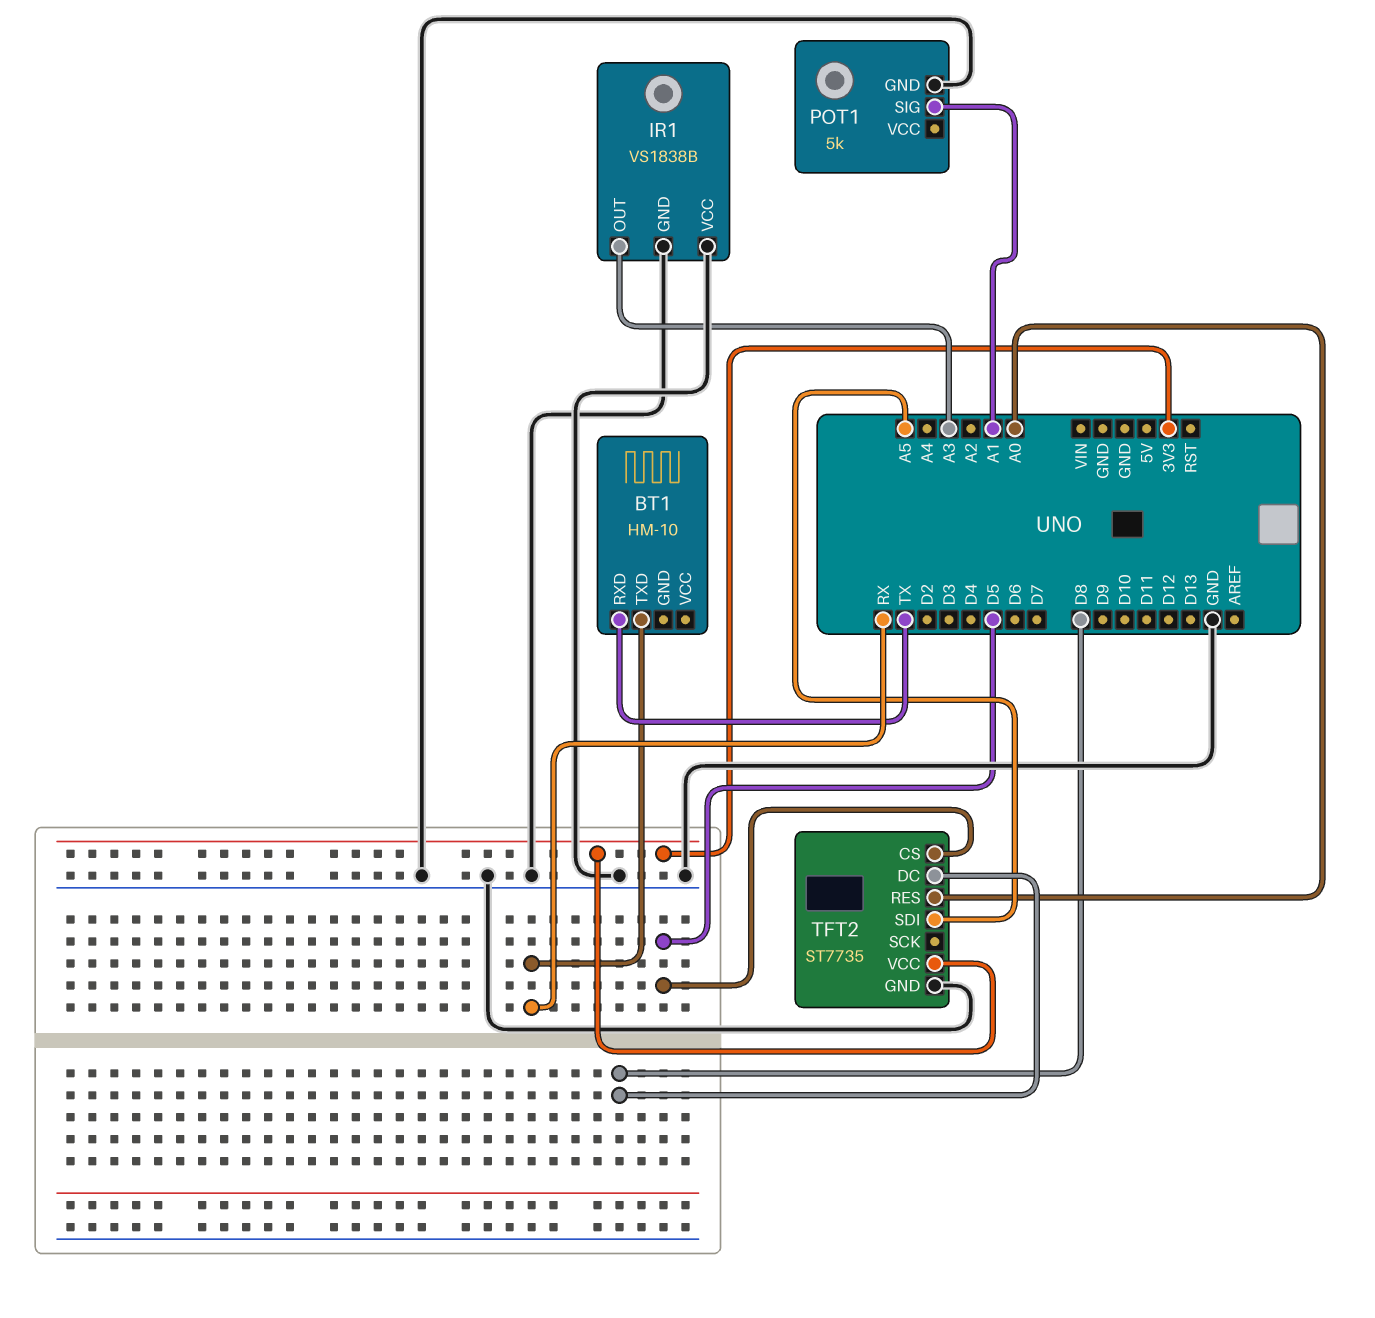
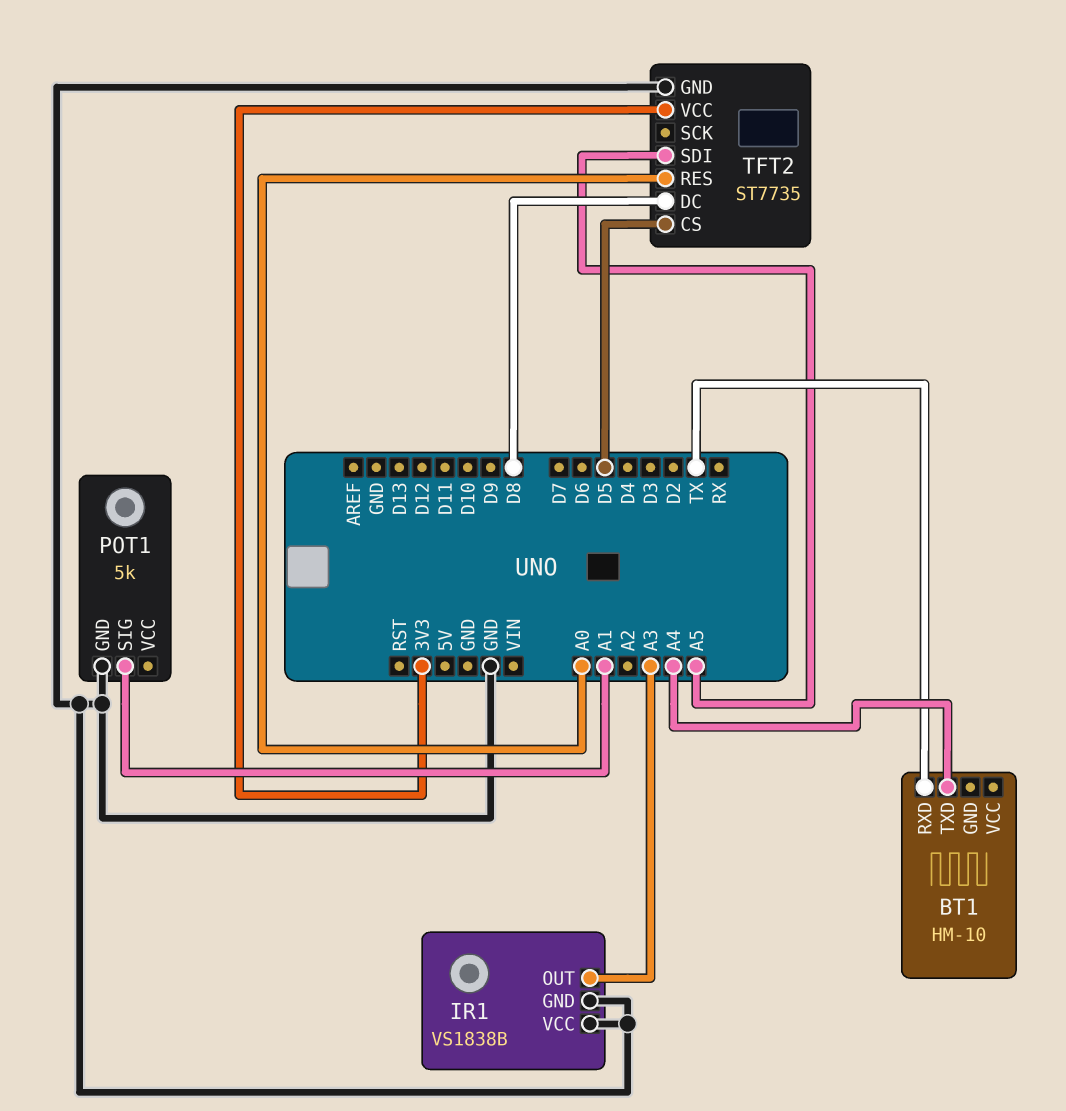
BT1 pin TXD: RX -> A4

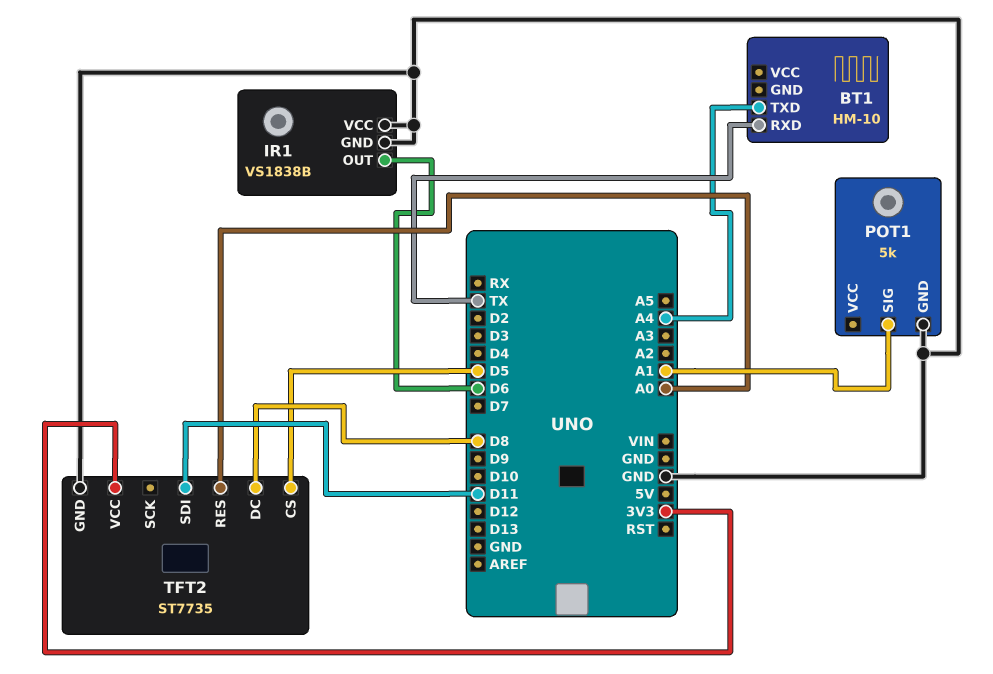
IR1 pin OUT: A3 -> D6
TFT2 pin SDI: A5 -> D11

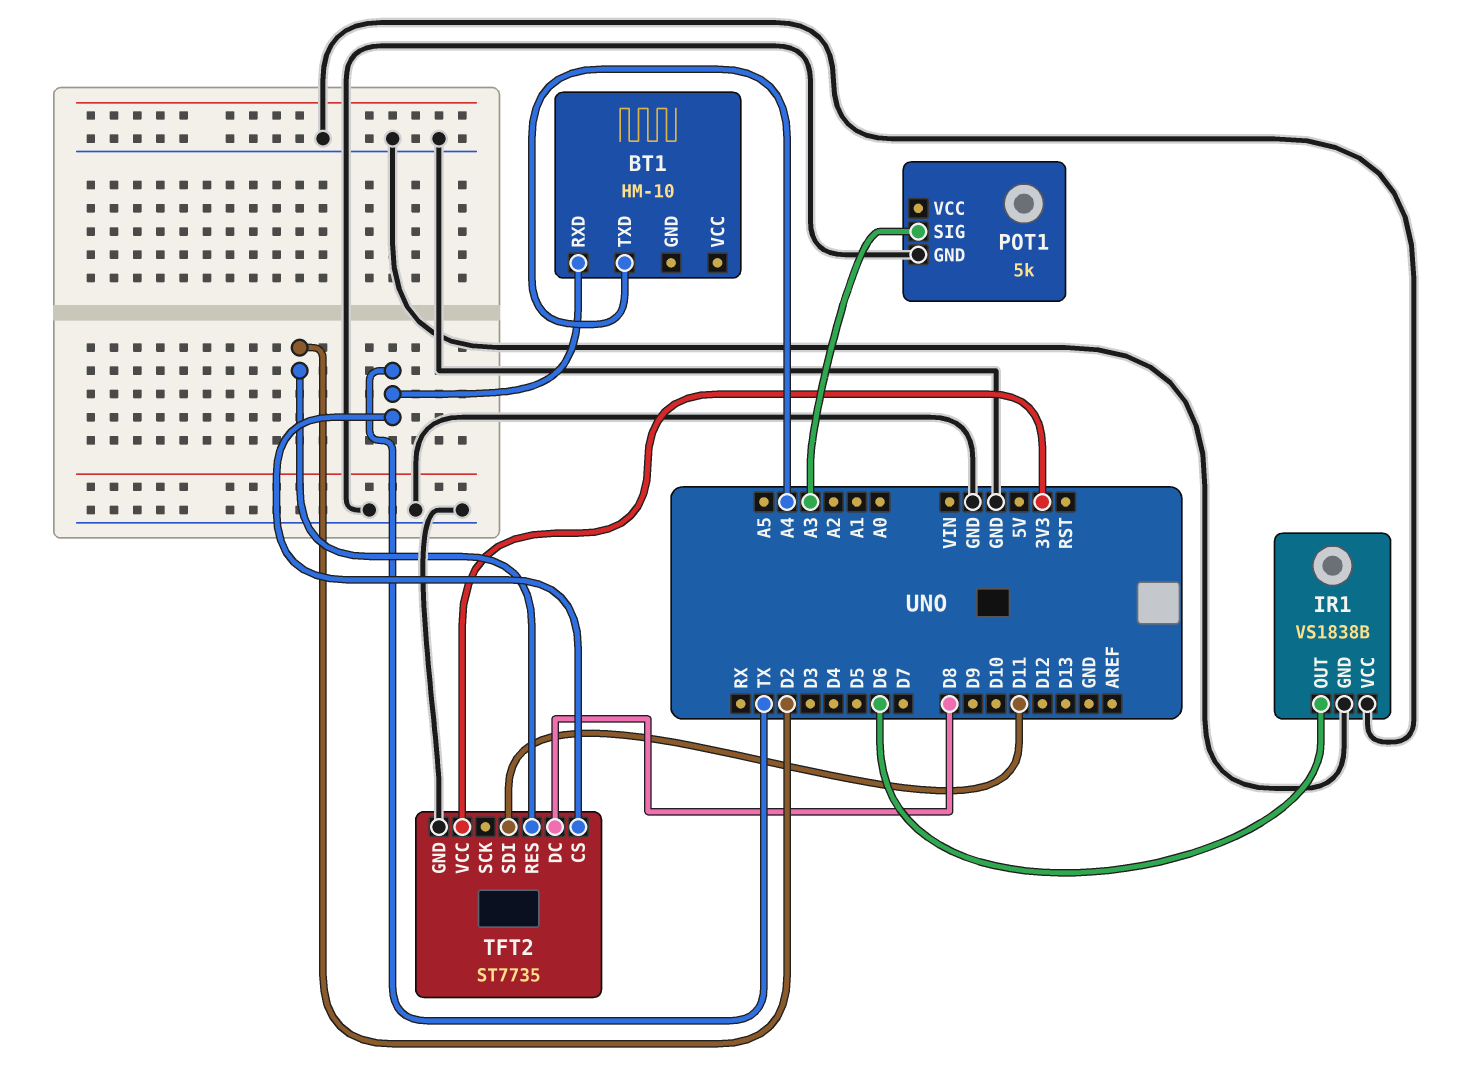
POT1 pin SIG: A1 -> A3
TFT2 pin CS: D5 -> TX
TFT2 pin RES: A0 -> D2

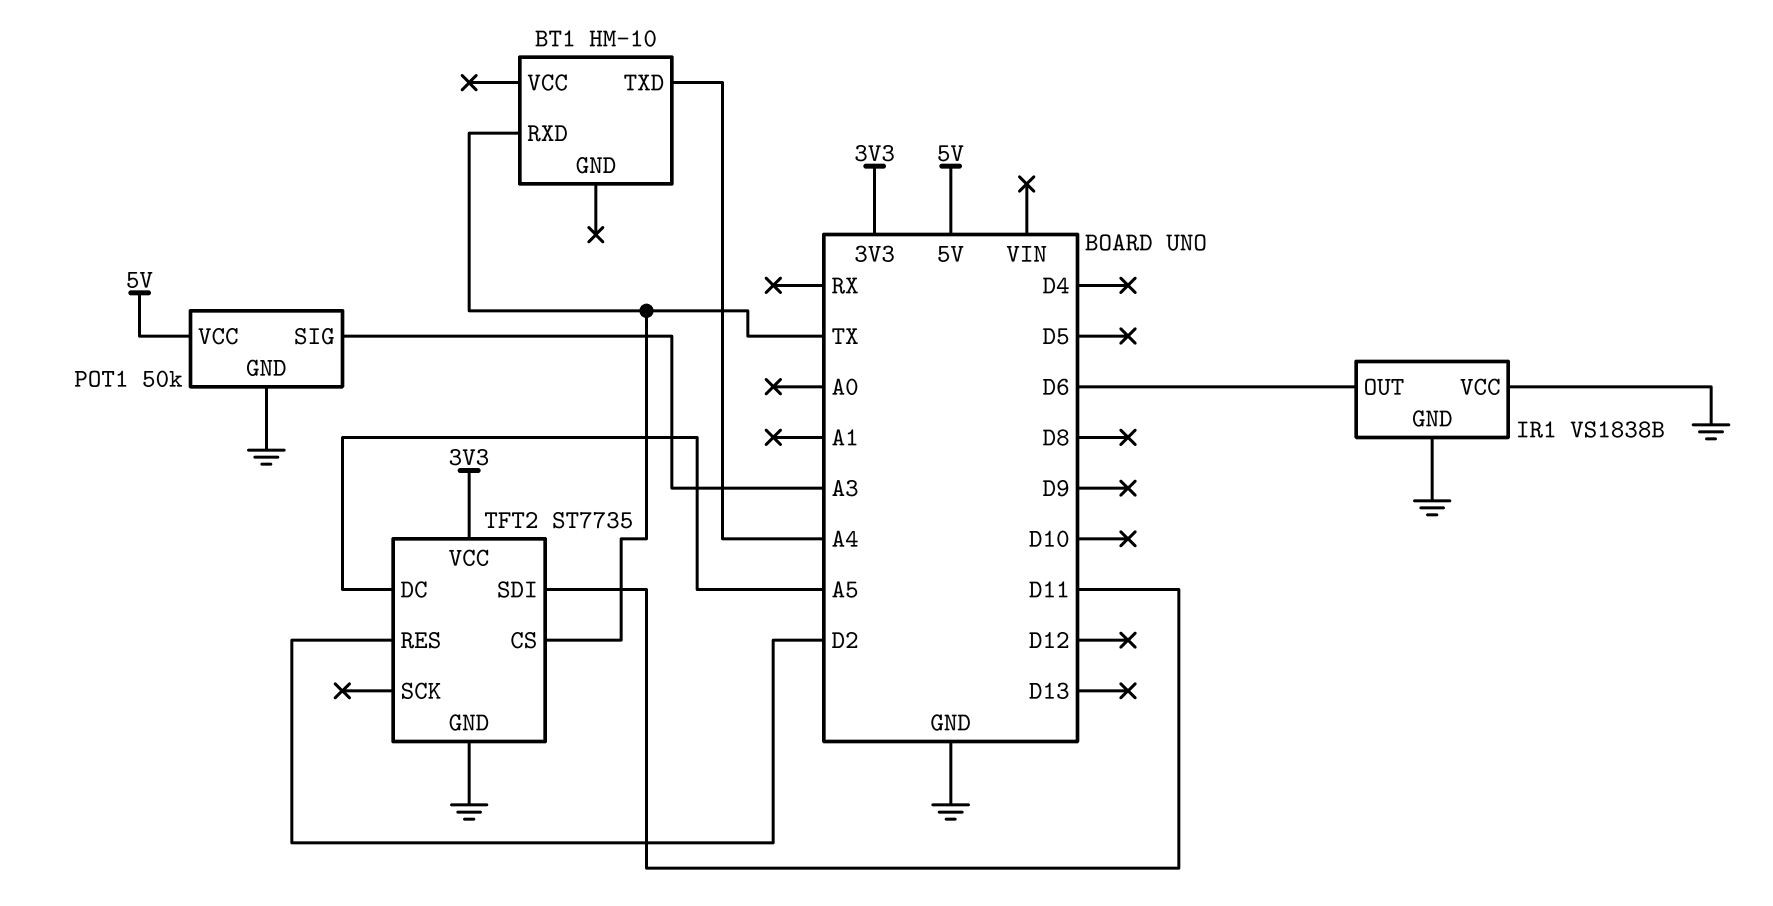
POT1: 5k -> 50k
POT1 pin VCC: none -> 5V
TFT2 pin DC: D8 -> A5

